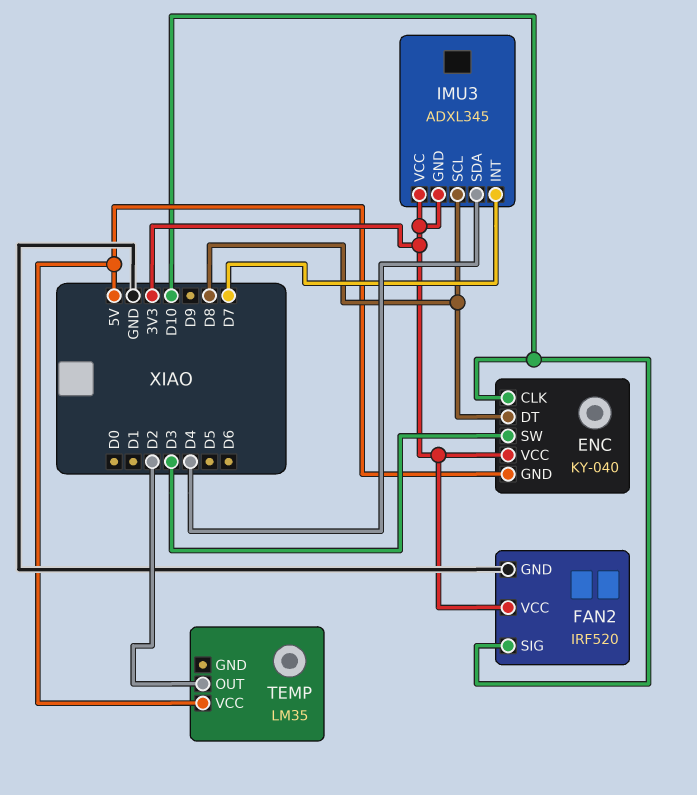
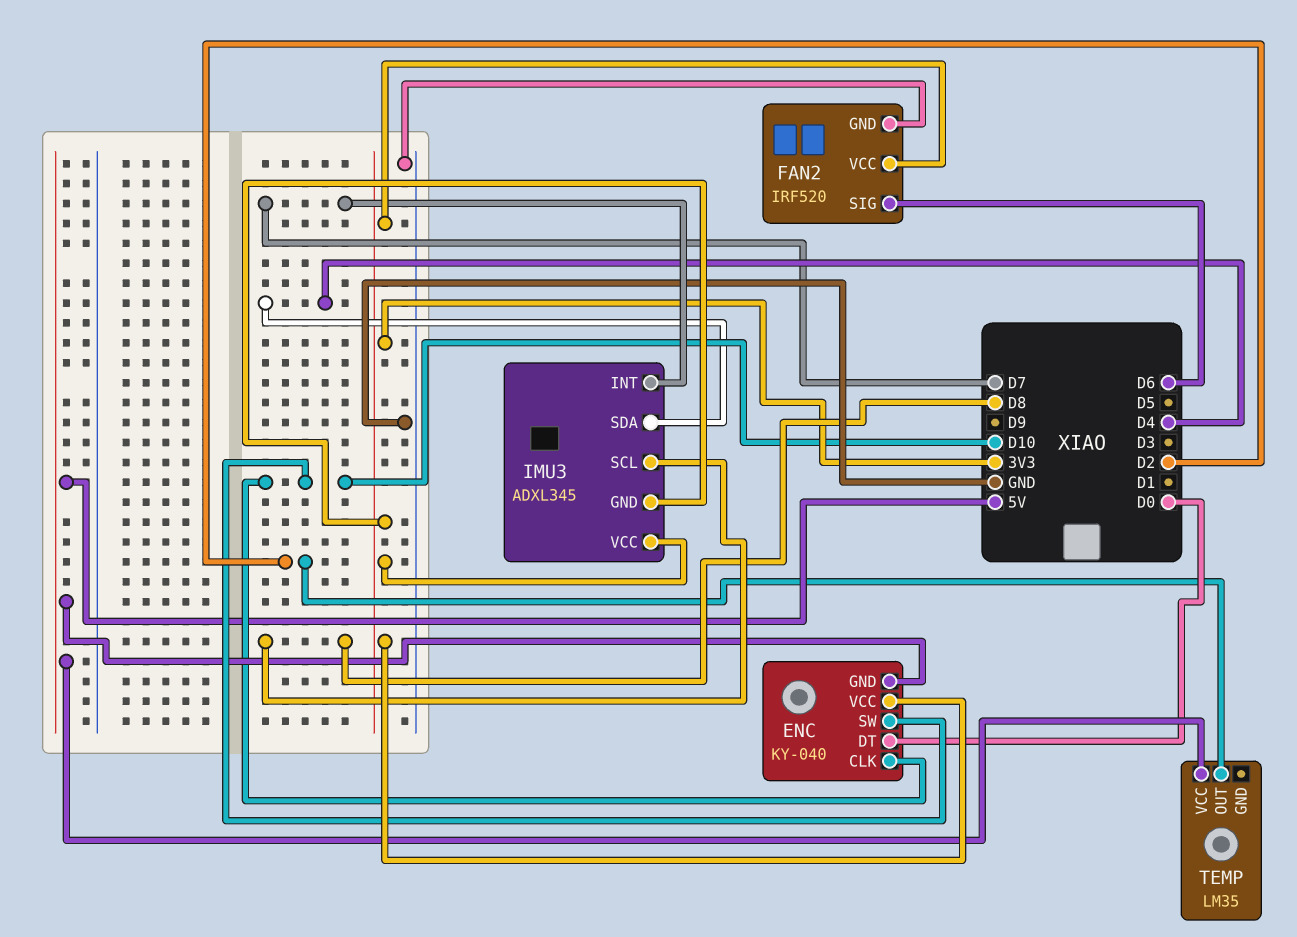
ENC pin DT: D8 -> D0
ENC pin SW: D3 -> D10
FAN2 pin SIG: D10 -> D6

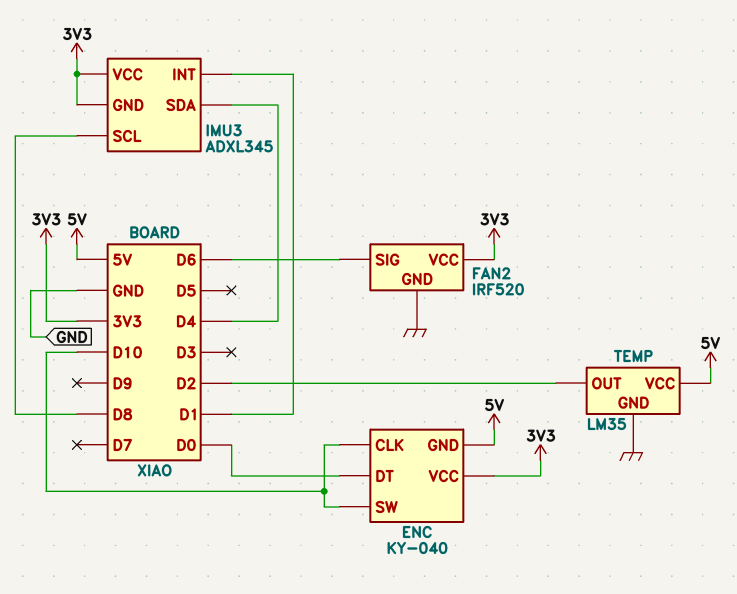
IMU3 pin INT: D7 -> D1
TEMP pin GND: none -> GND

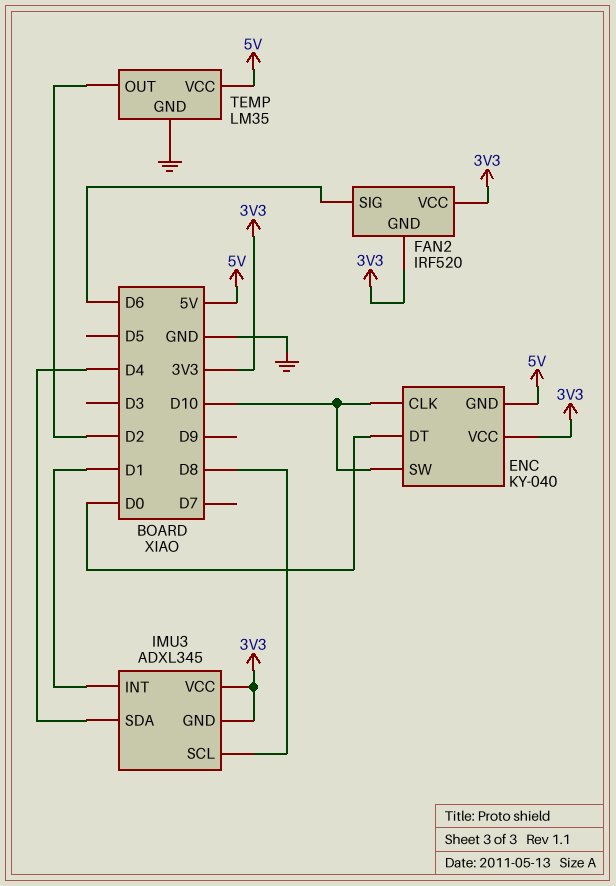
FAN2 pin GND: GND -> 3V3

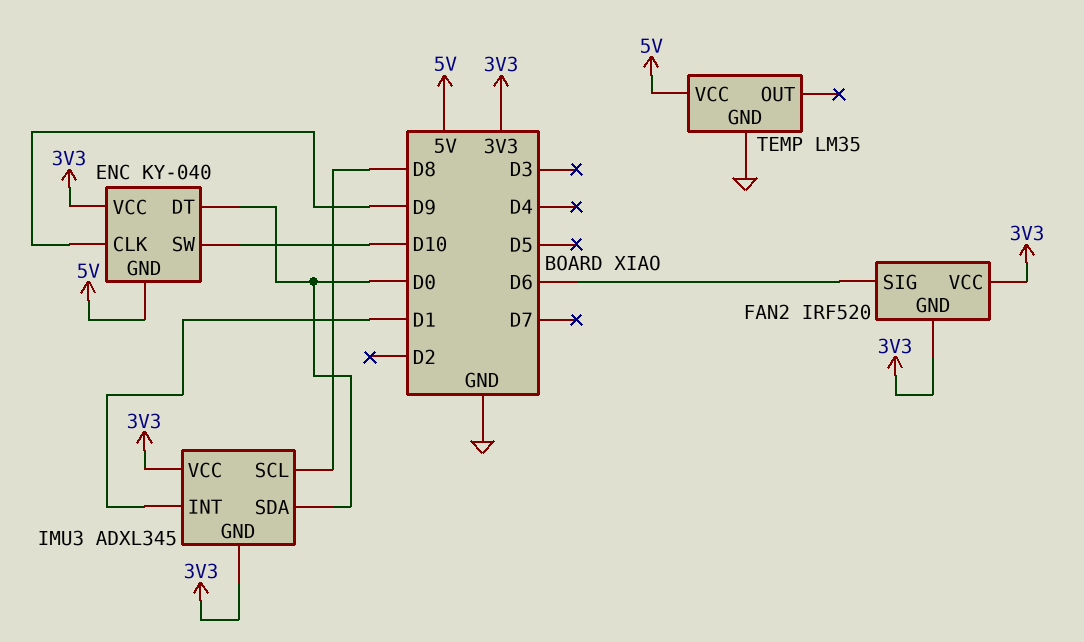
ENC pin CLK: D10 -> D9
IMU3 pin SDA: D4 -> D0
TEMP pin OUT: D2 -> none

